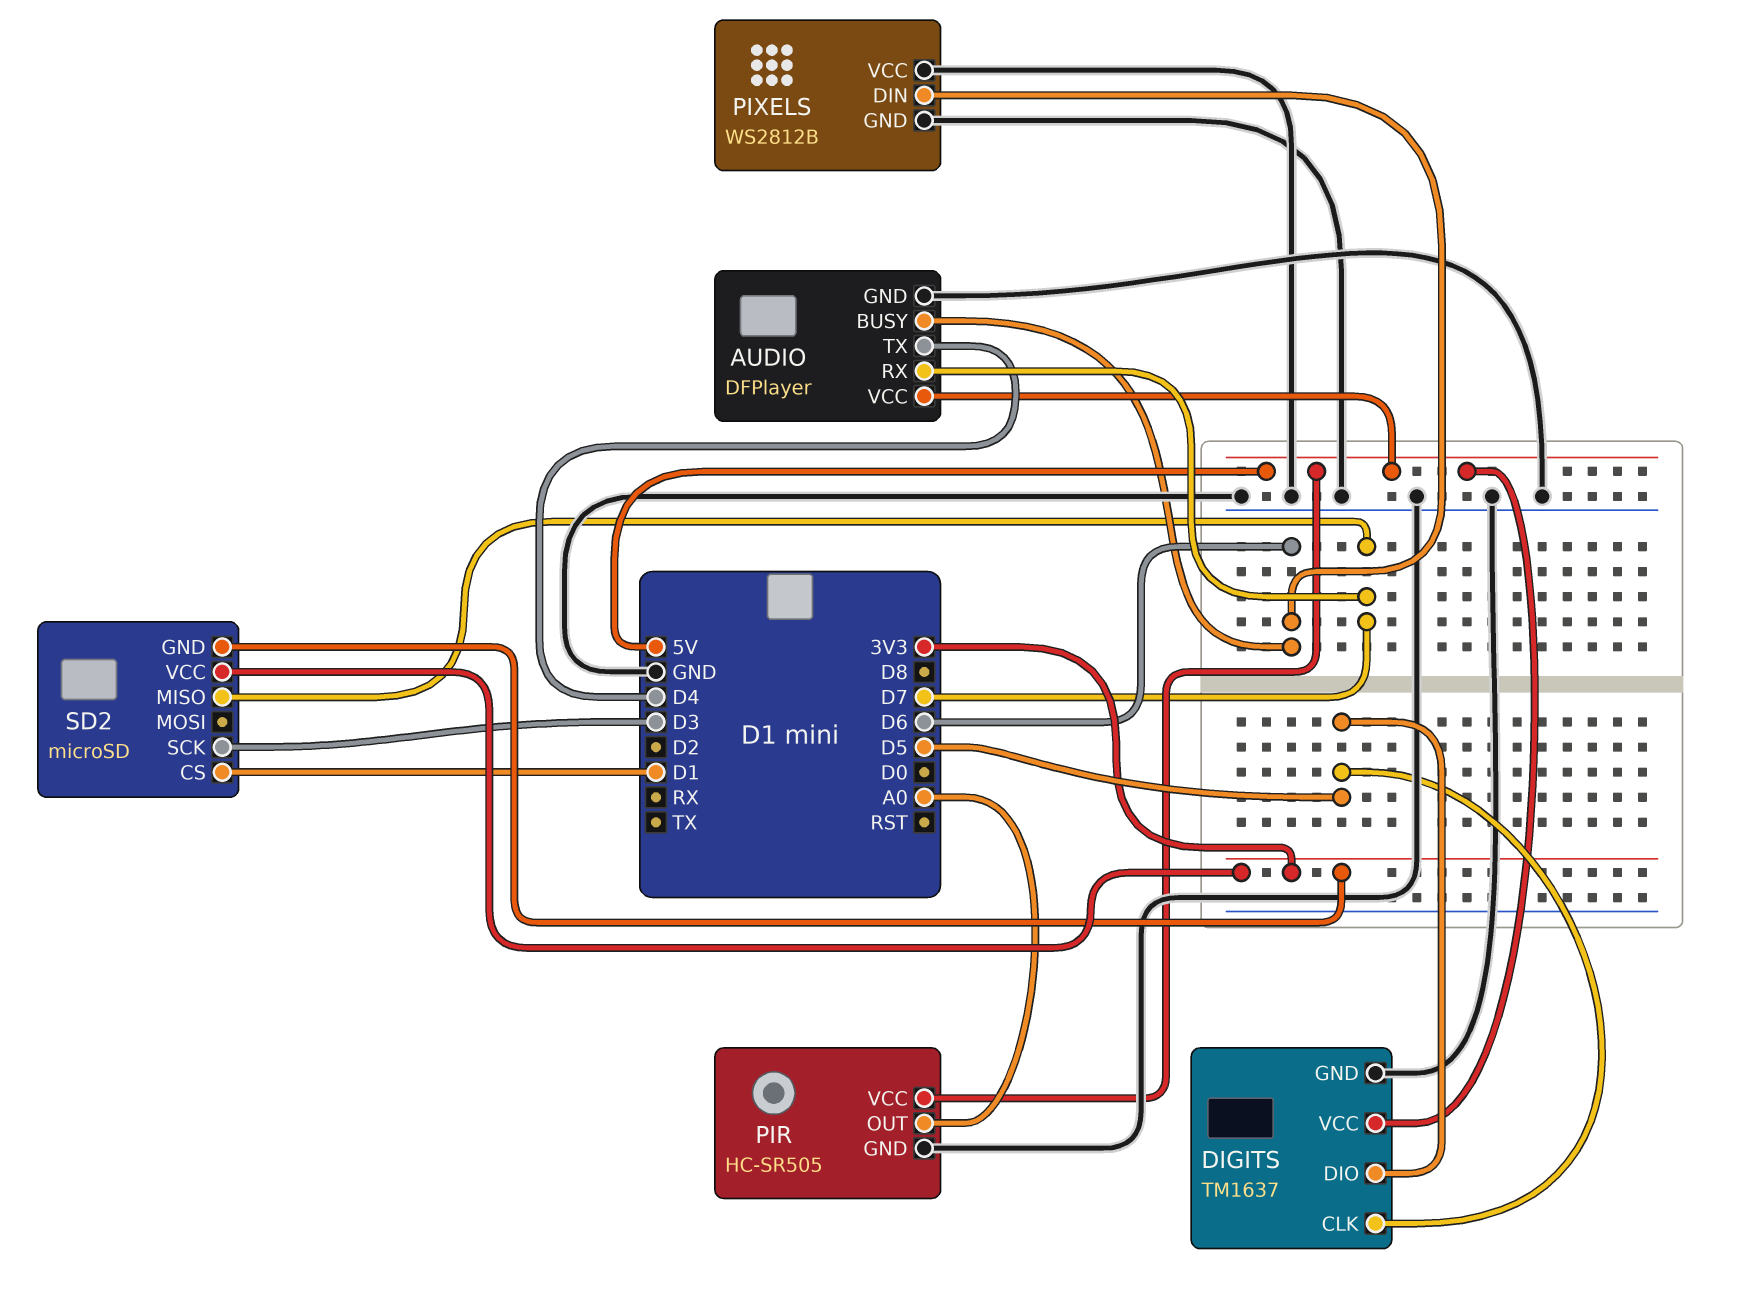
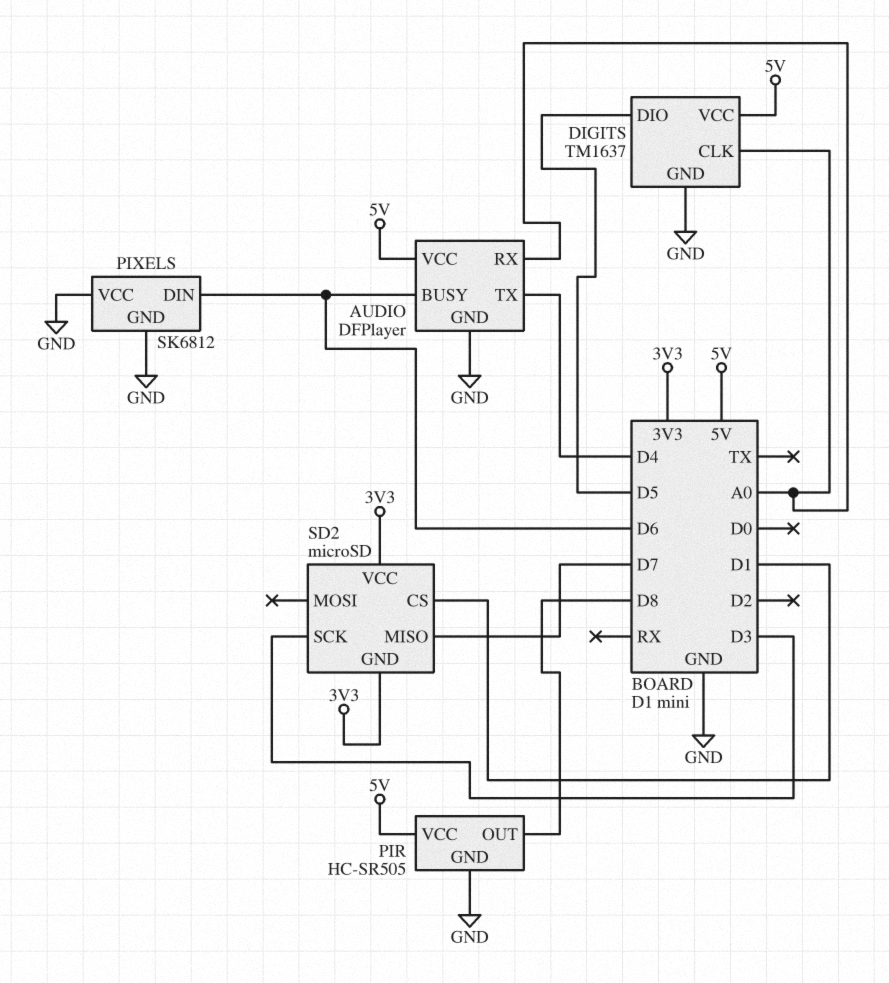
AUDIO pin RX: D7 -> A0
DIGITS pin CLK: D5 -> A0
PIR pin OUT: A0 -> D8
PIXELS: WS2812B -> SK6812

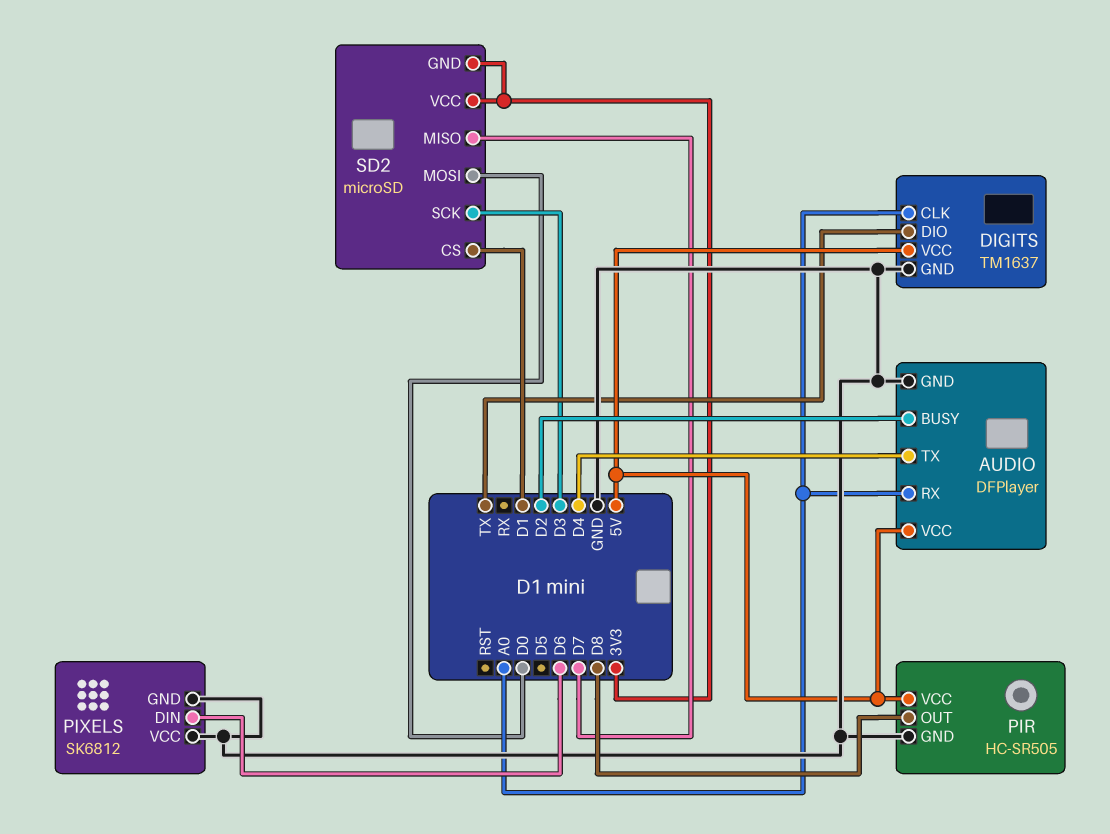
AUDIO pin BUSY: D6 -> D2
DIGITS pin DIO: D5 -> TX
SD2 pin MOSI: none -> D0

